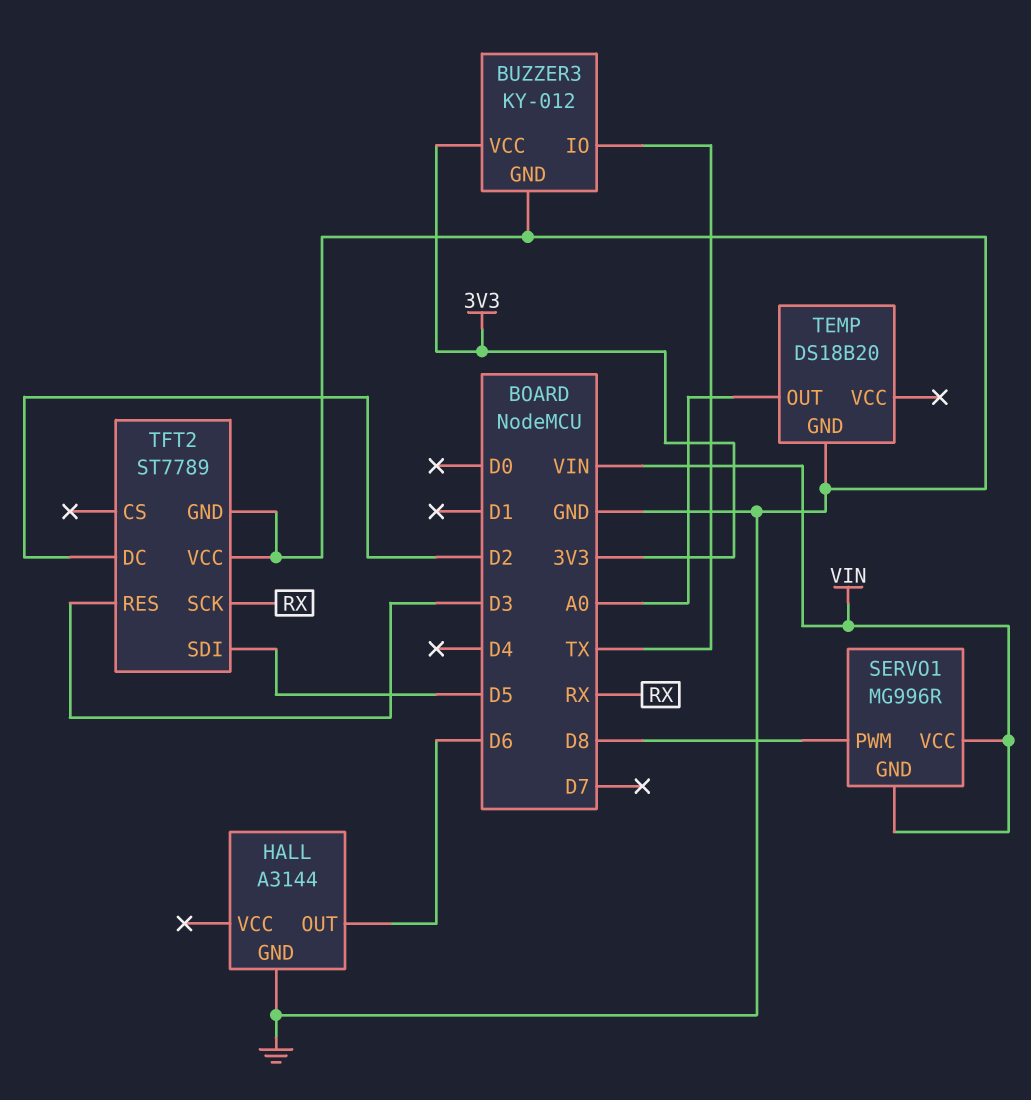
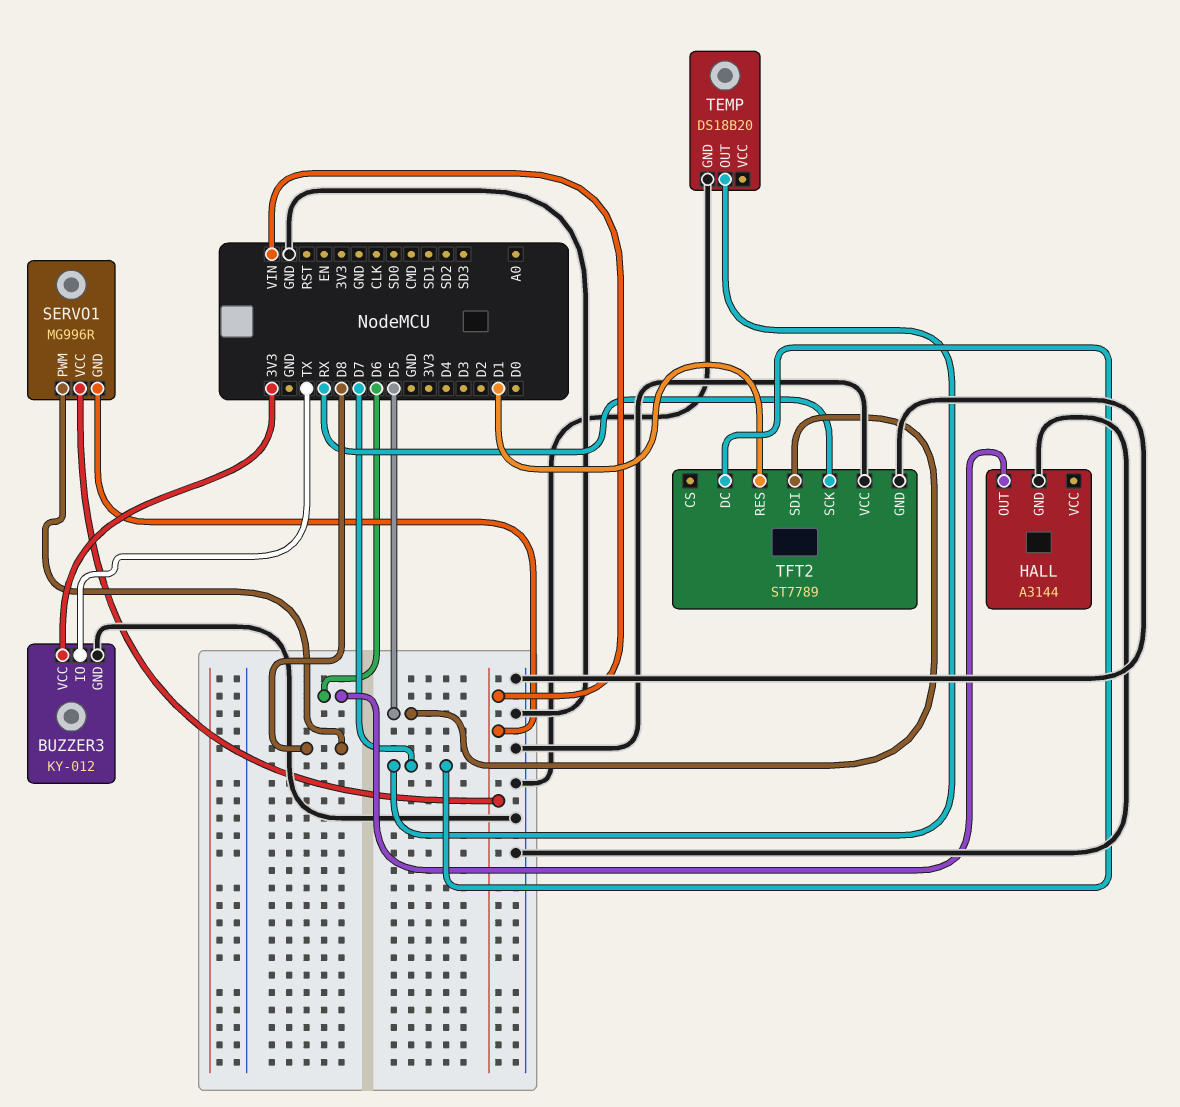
TEMP pin OUT: A0 -> D7
TFT2 pin DC: D2 -> D7
TFT2 pin RES: D3 -> D1

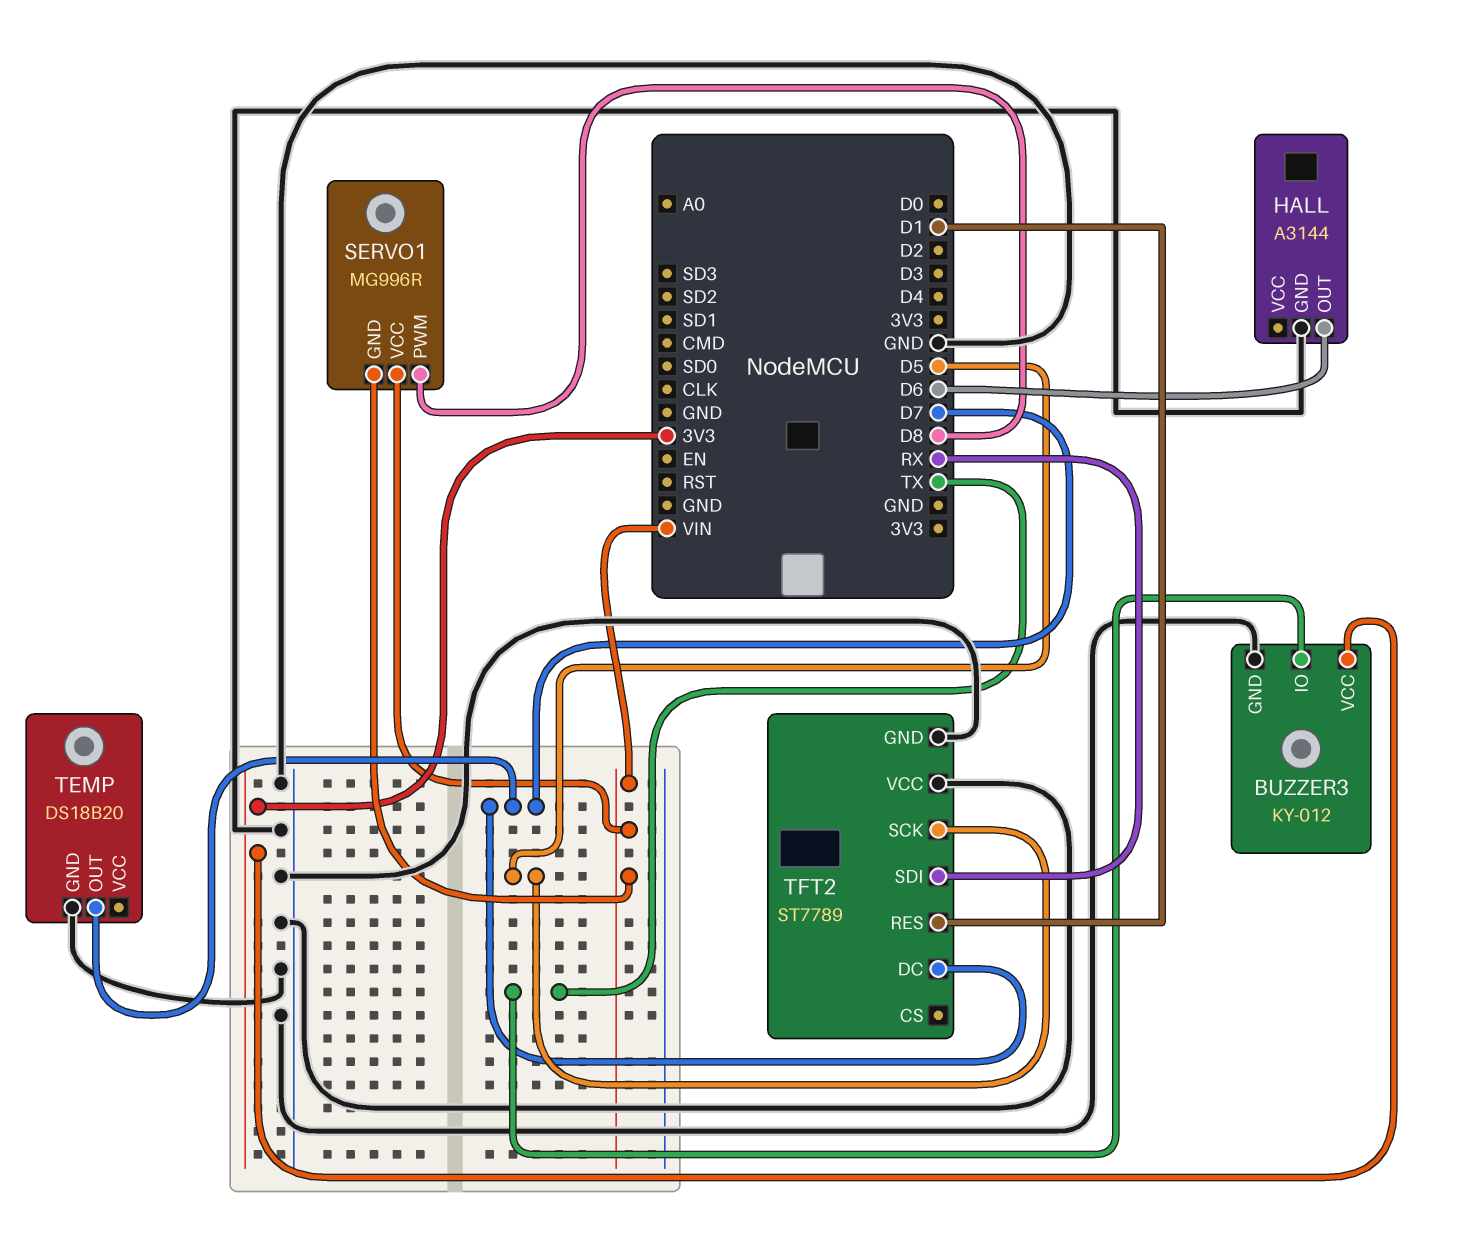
TFT2 pin SCK: RX -> D5
TFT2 pin SDI: D5 -> RX

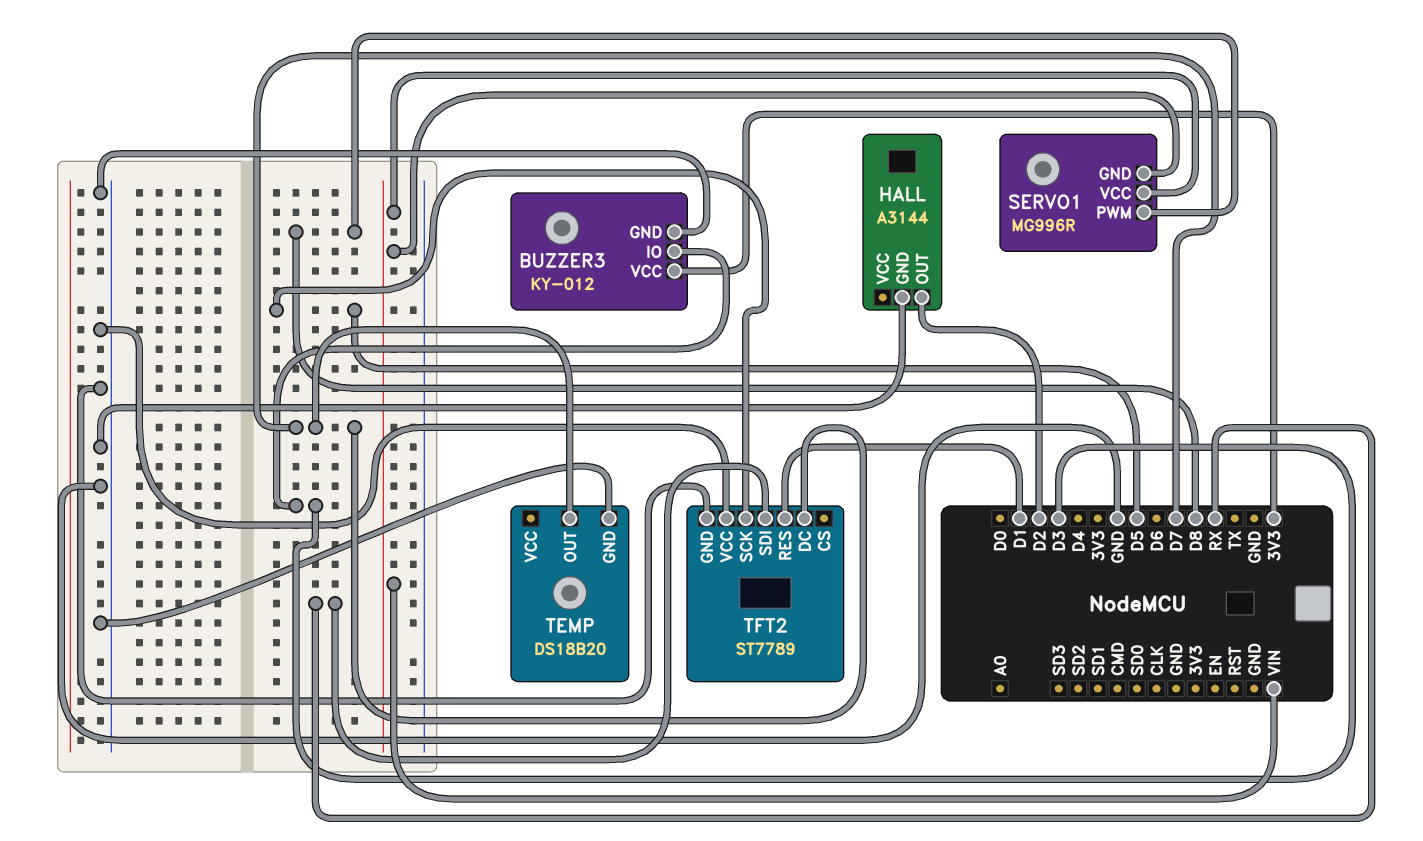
BUZZER3 pin IO: TX -> D3
HALL pin OUT: D6 -> D2

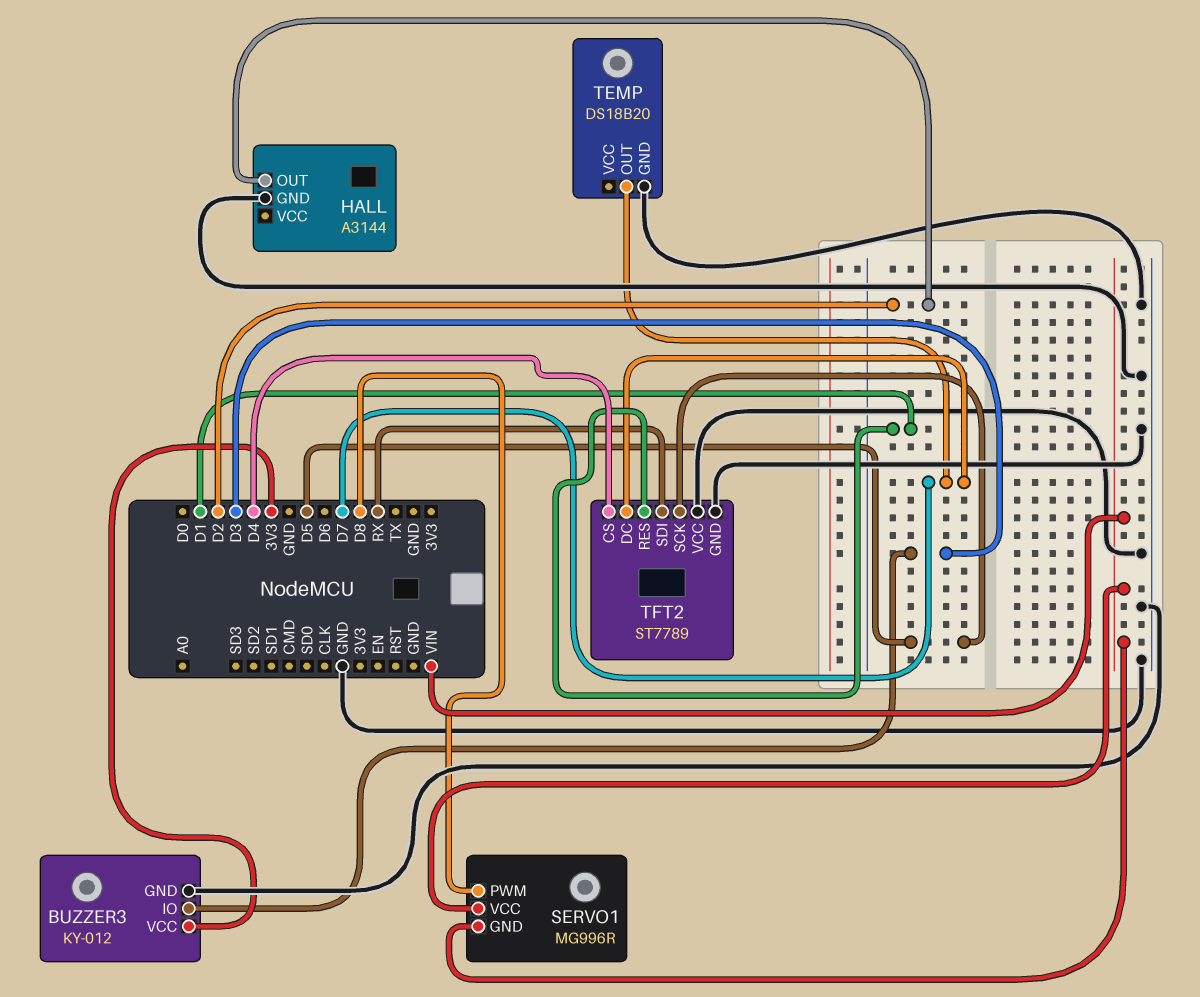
TFT2 pin CS: none -> D4

